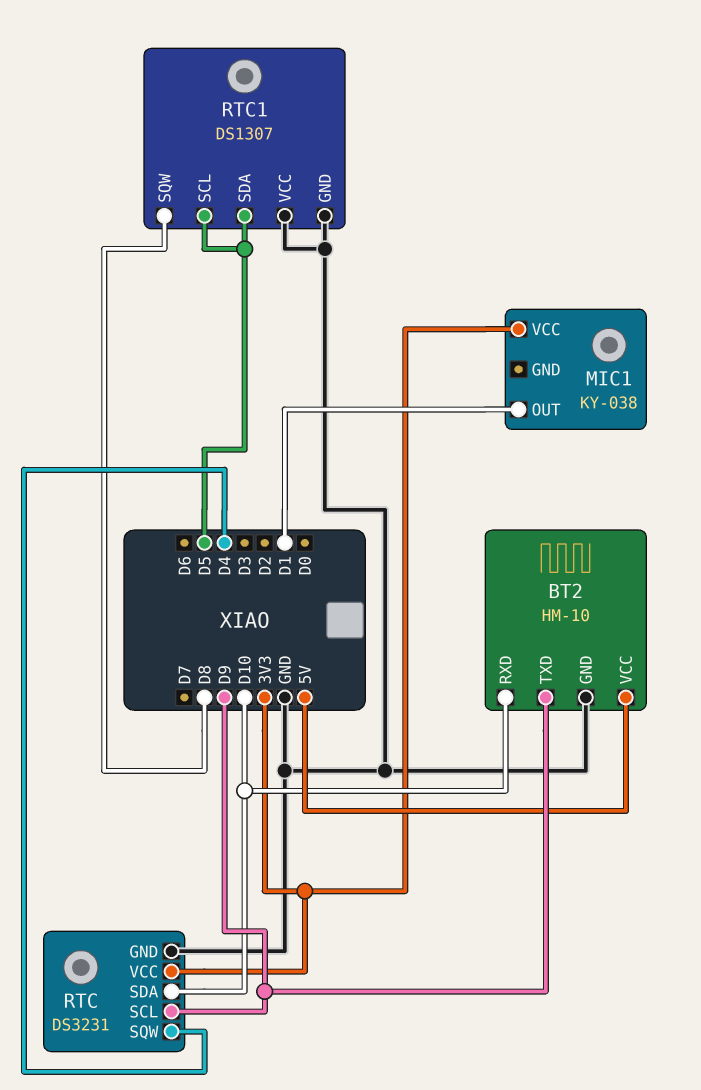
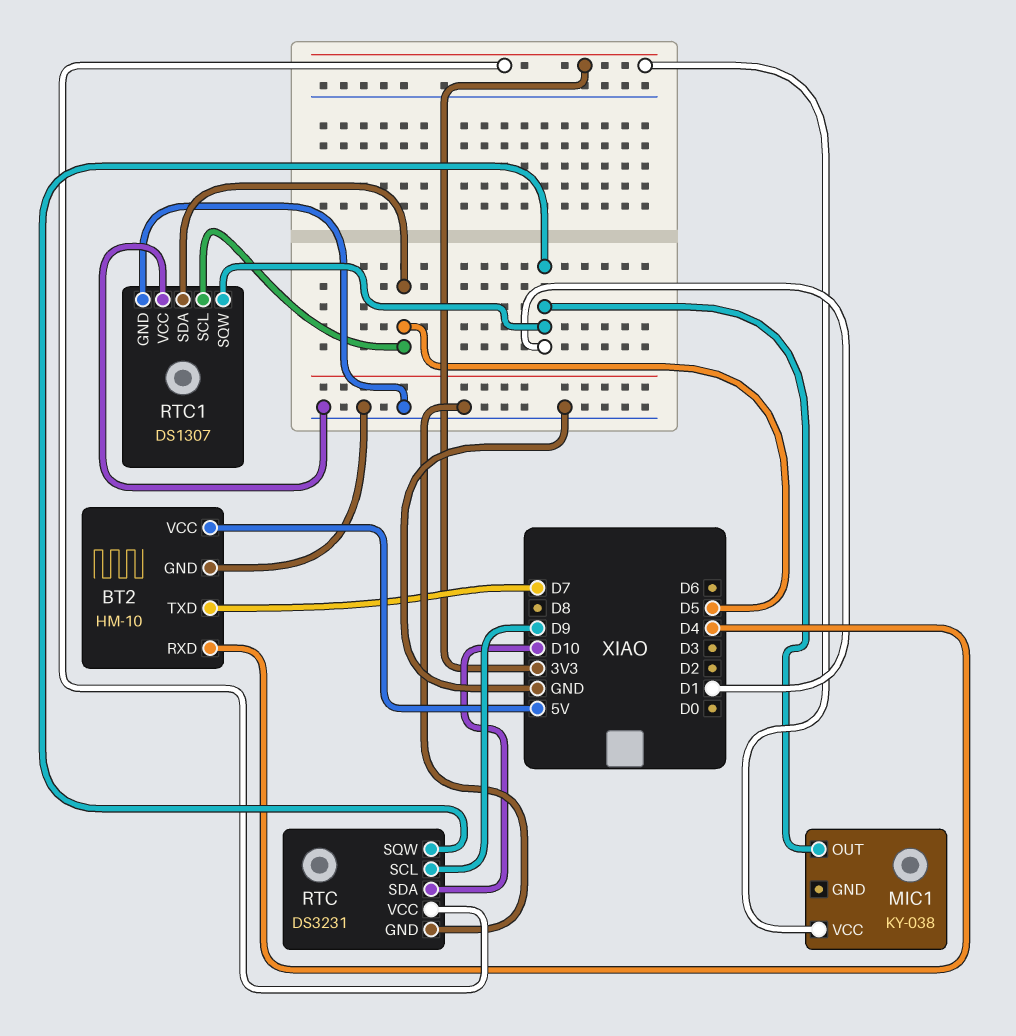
BT2 pin RXD: D10 -> D4
BT2 pin TXD: D9 -> D7
RTC pin SQW: D4 -> D1
RTC1 pin SQW: D8 -> D1

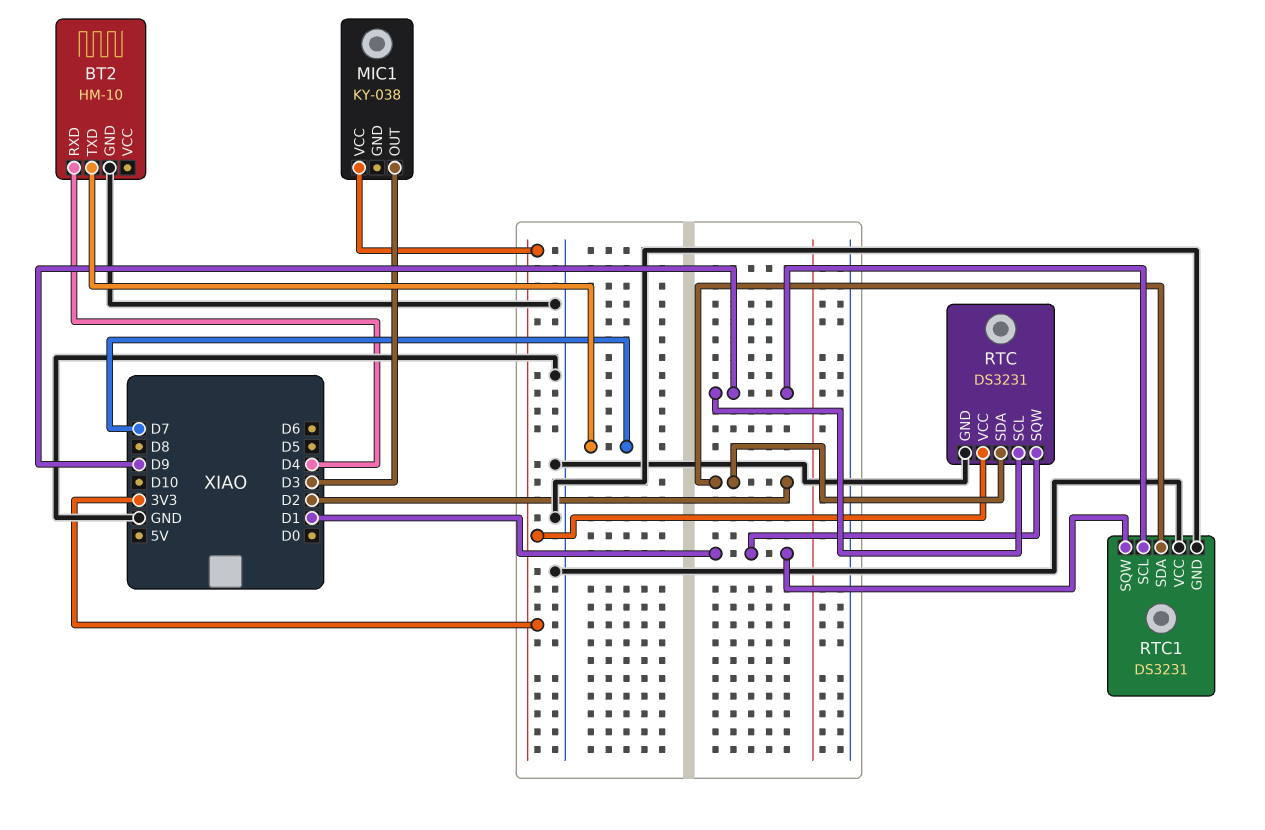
BT2 pin VCC: 5V -> none
MIC1 pin OUT: D1 -> D3
RTC pin SDA: D10 -> D2
RTC1: DS1307 -> DS3231
RTC1 pin SCL: D5 -> D9
RTC1 pin SDA: D5 -> D2

